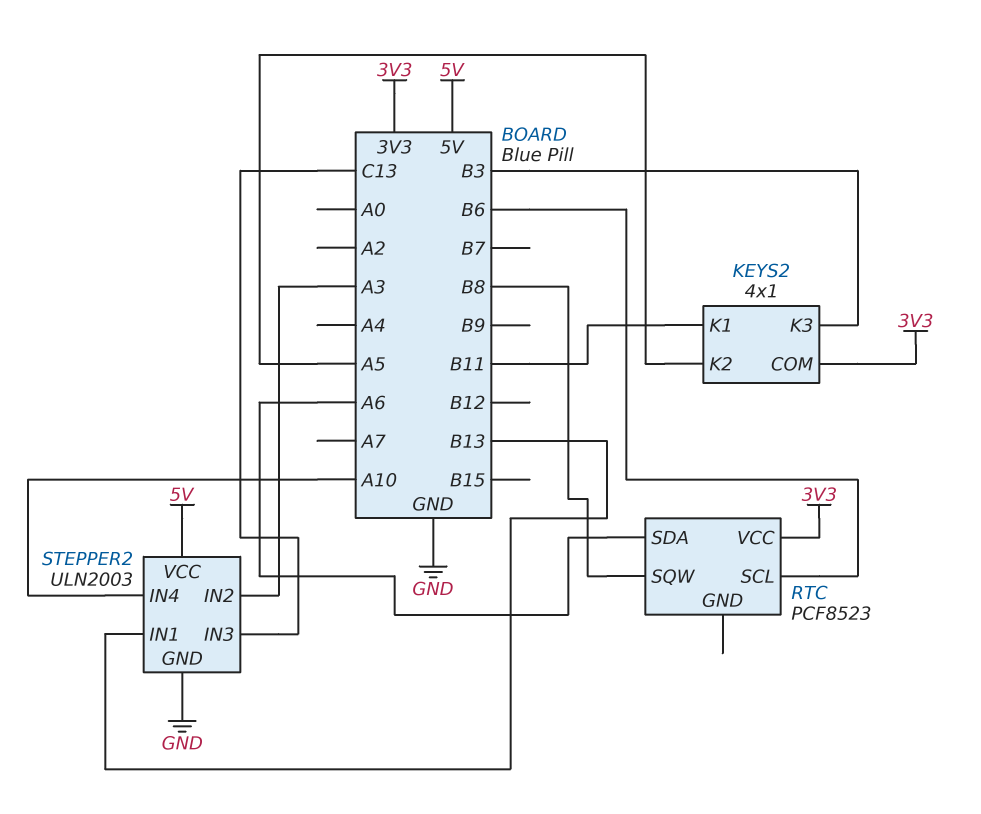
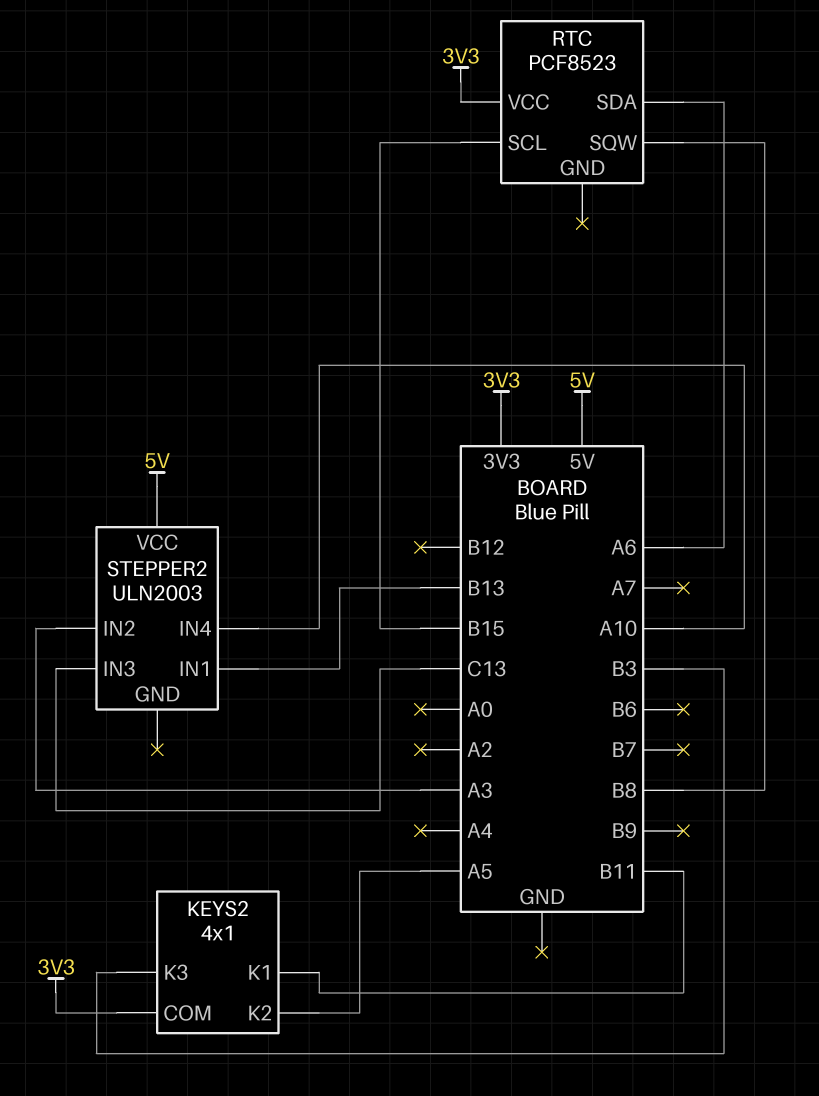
RTC pin SCL: B6 -> B15
STEPPER2 pin GND: GND -> none

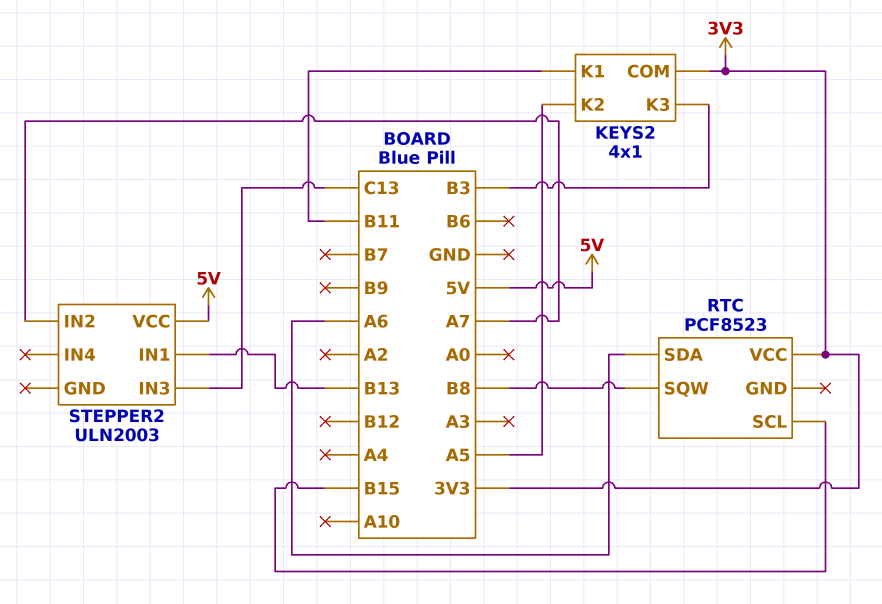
STEPPER2 pin IN2: A3 -> A7
STEPPER2 pin IN4: A10 -> none

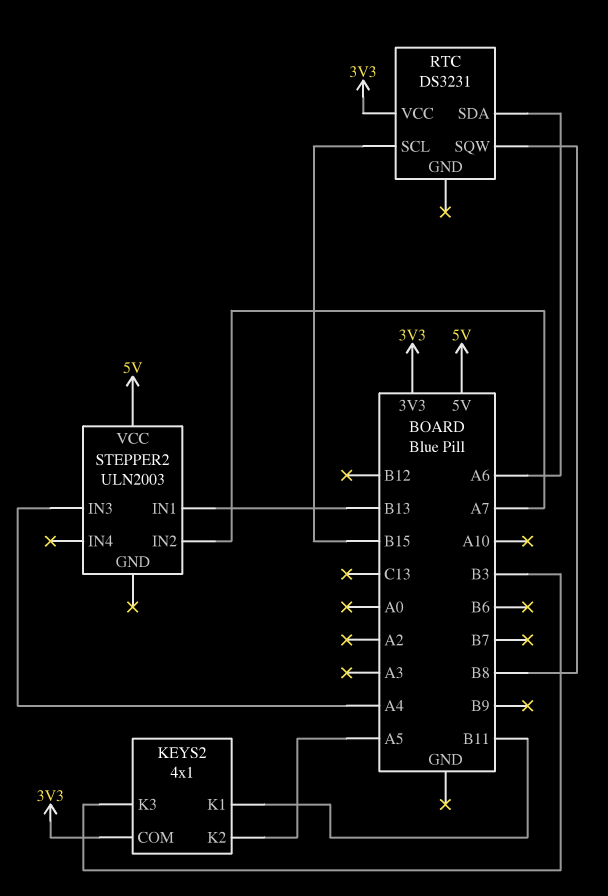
RTC: PCF8523 -> DS3231
STEPPER2 pin IN3: C13 -> A4

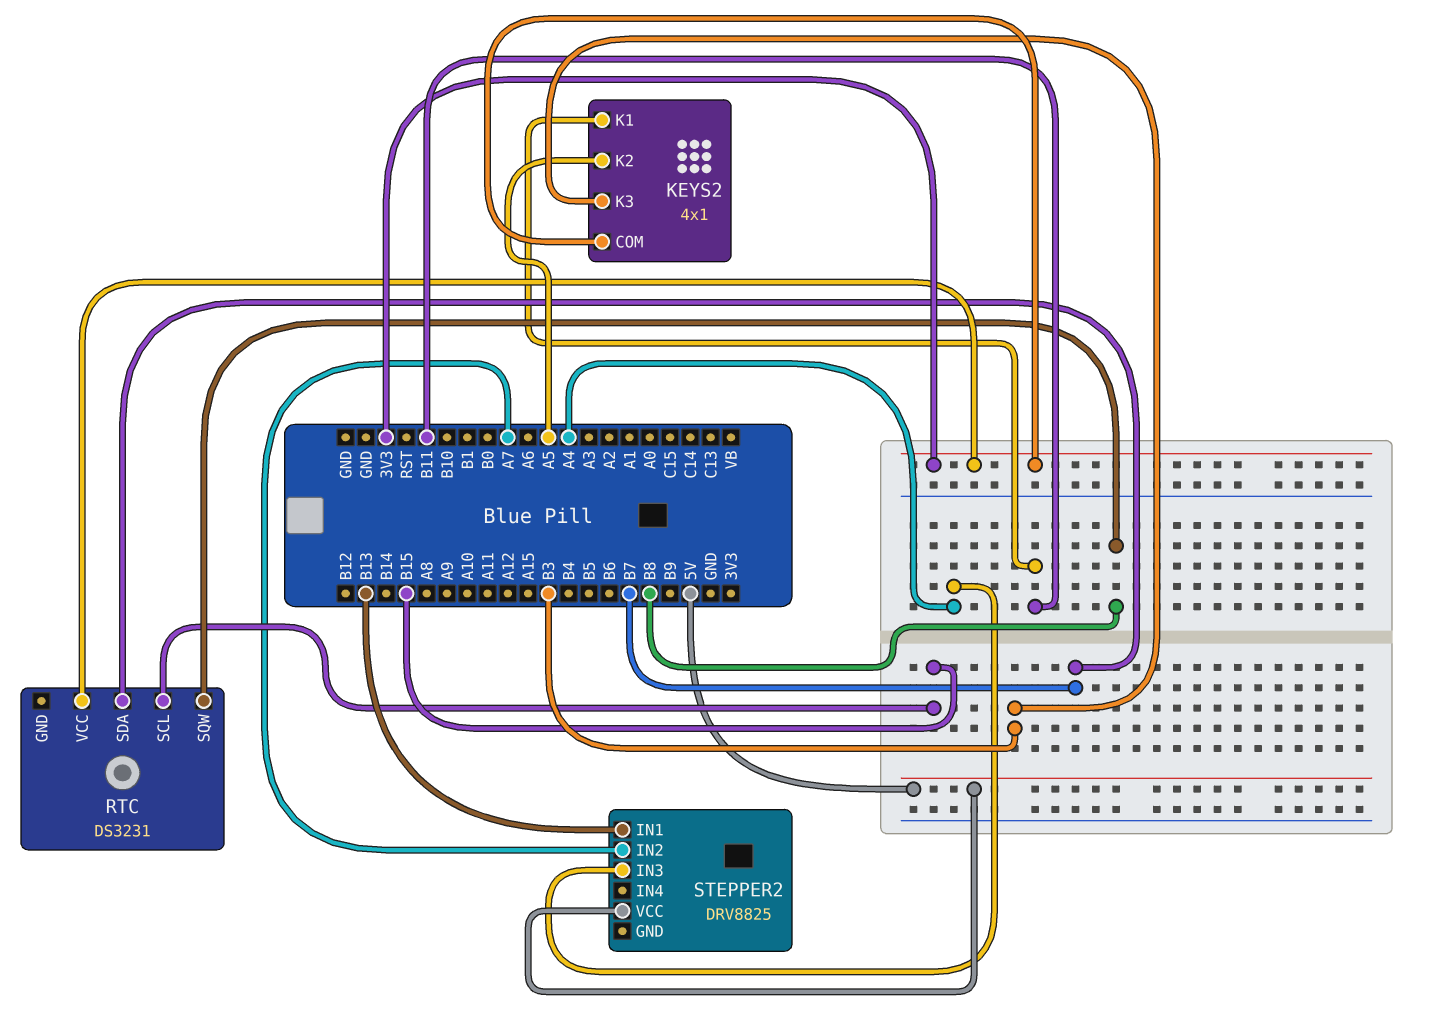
RTC pin SDA: A6 -> B7
STEPPER2: ULN2003 -> DRV8825

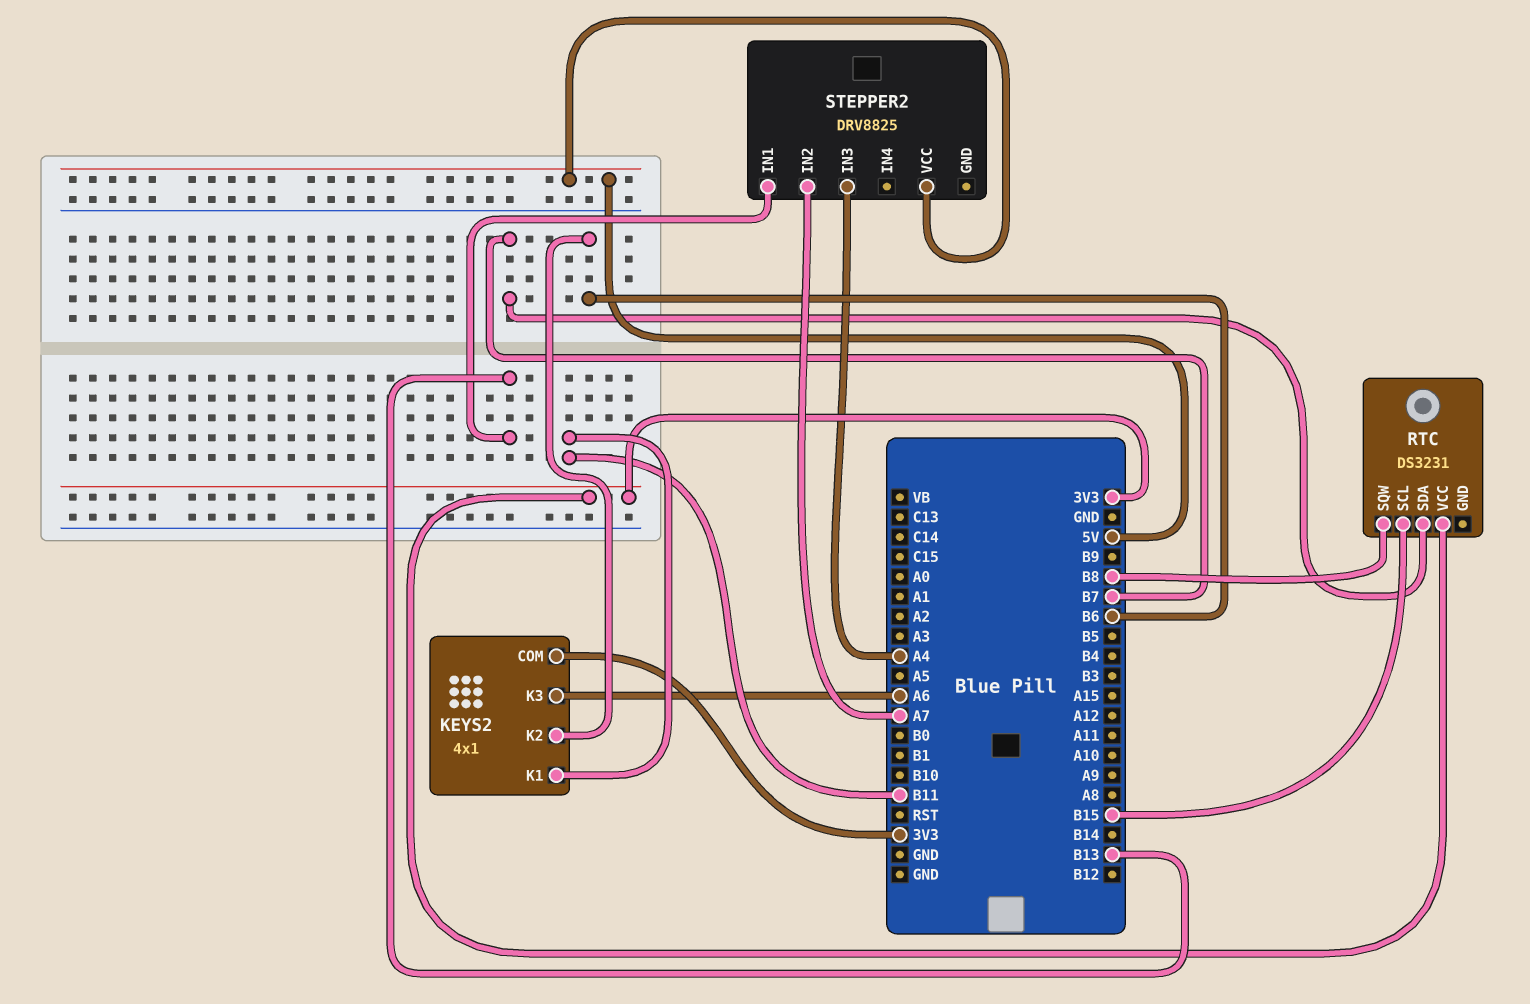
KEYS2 pin K2: A5 -> B6
KEYS2 pin K3: B3 -> A6

